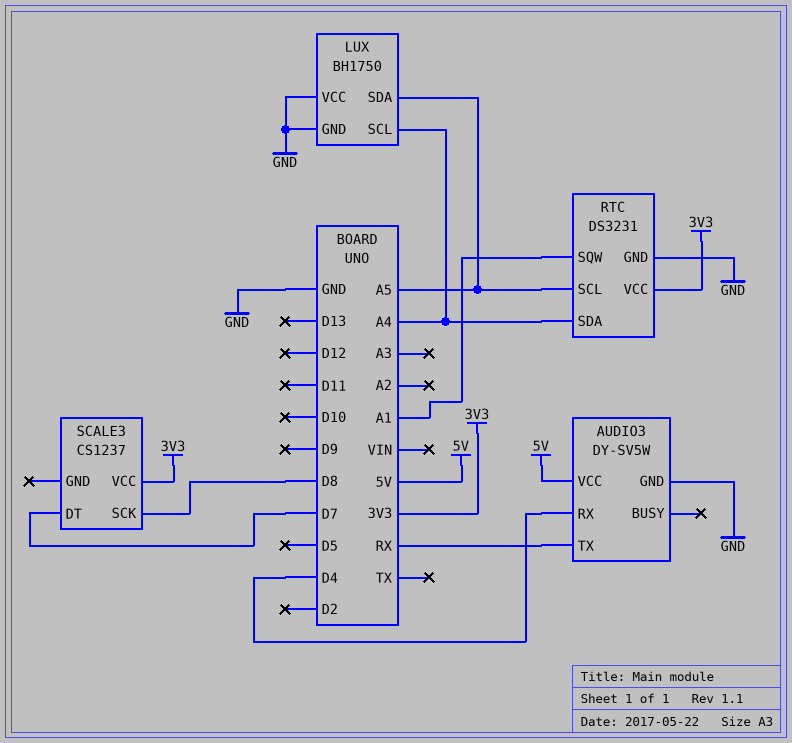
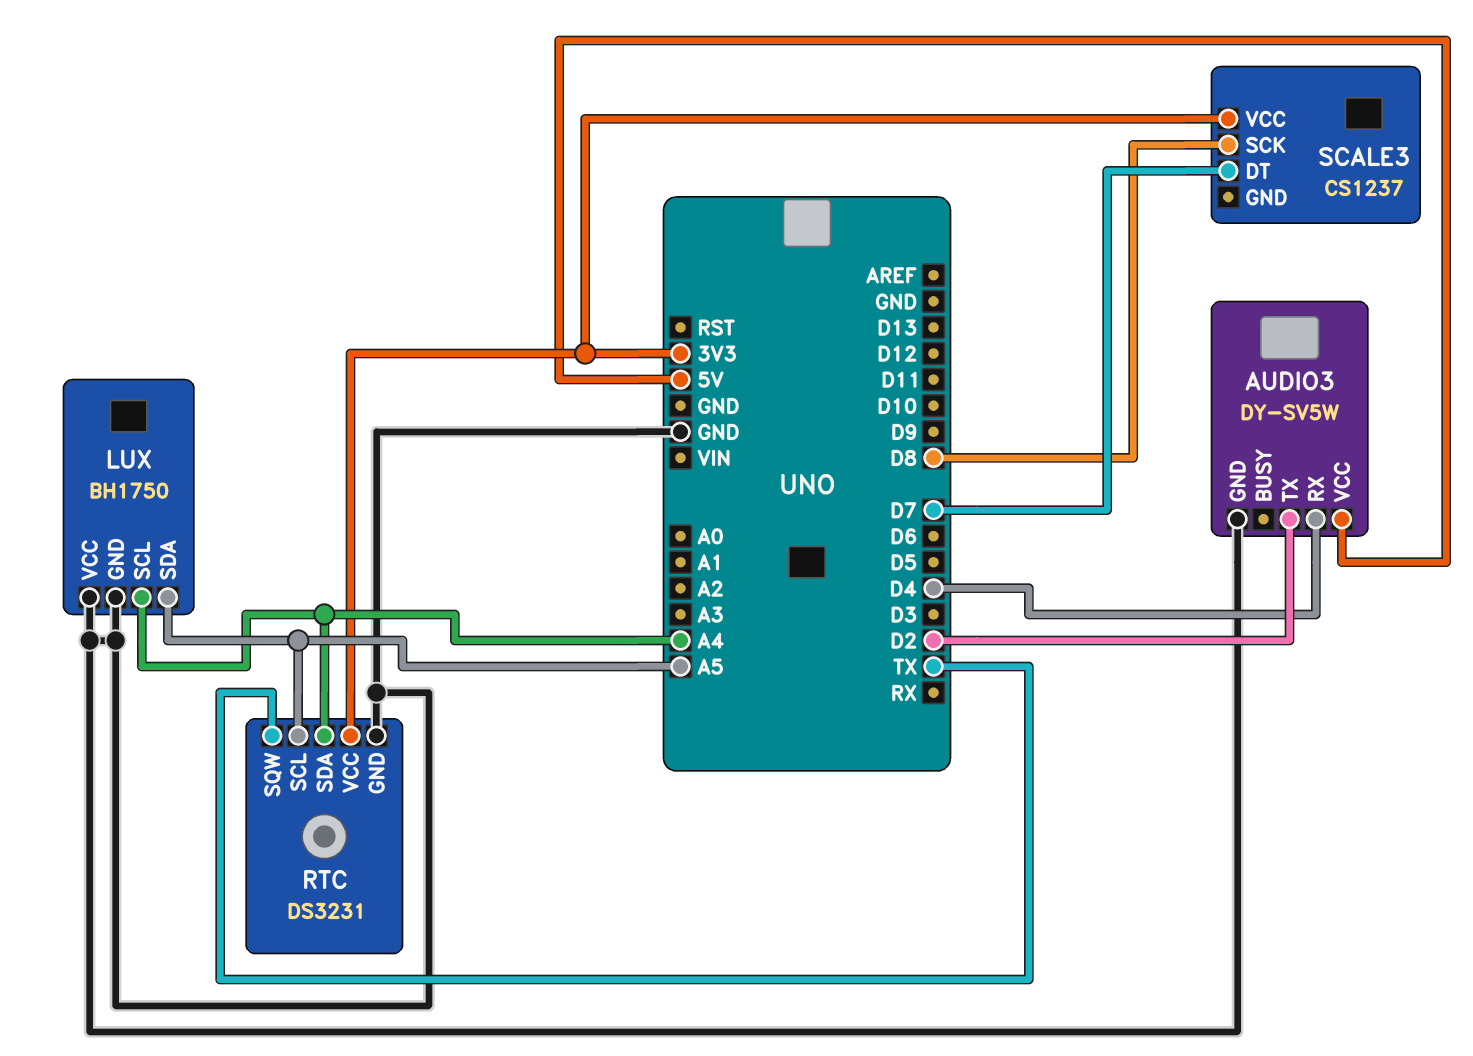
AUDIO3 pin TX: RX -> D2
RTC pin SQW: A1 -> TX

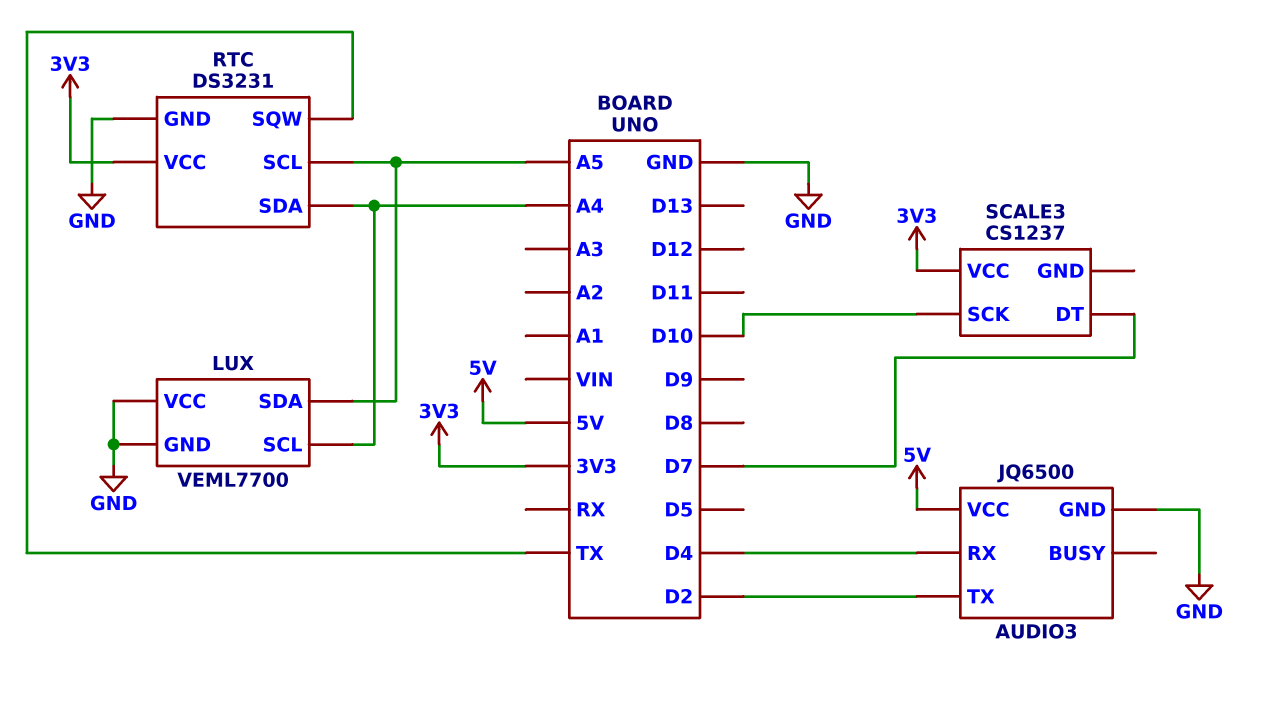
AUDIO3: DY-SV5W -> JQ6500
LUX: BH1750 -> VEML7700
SCALE3 pin SCK: D8 -> D10

